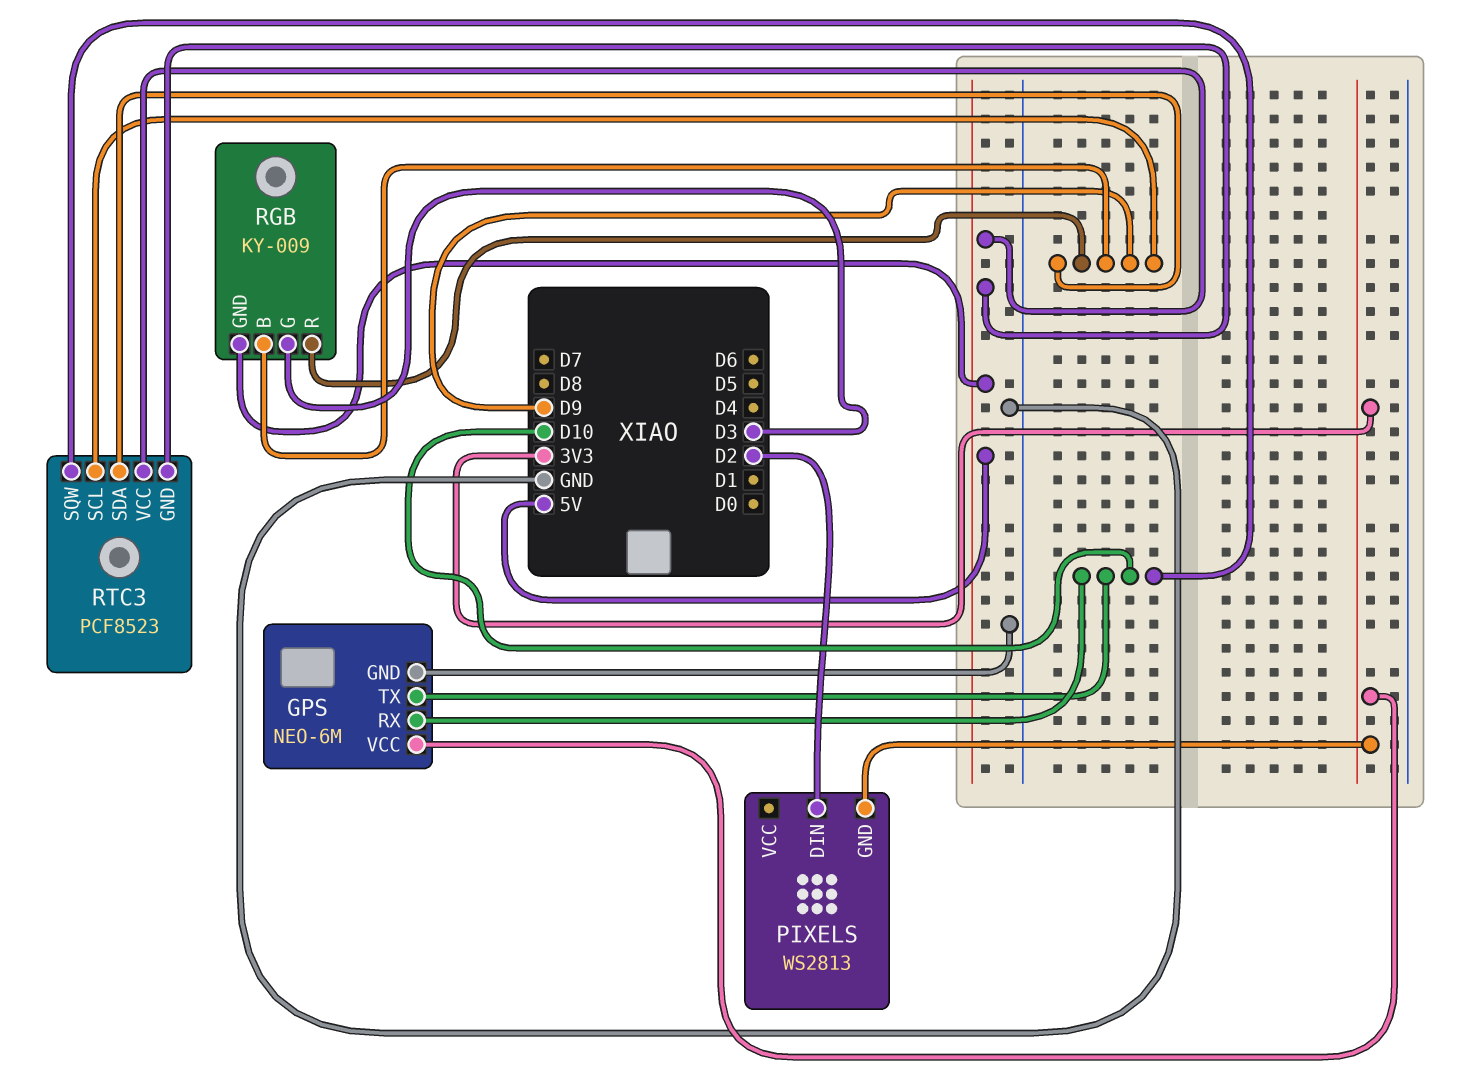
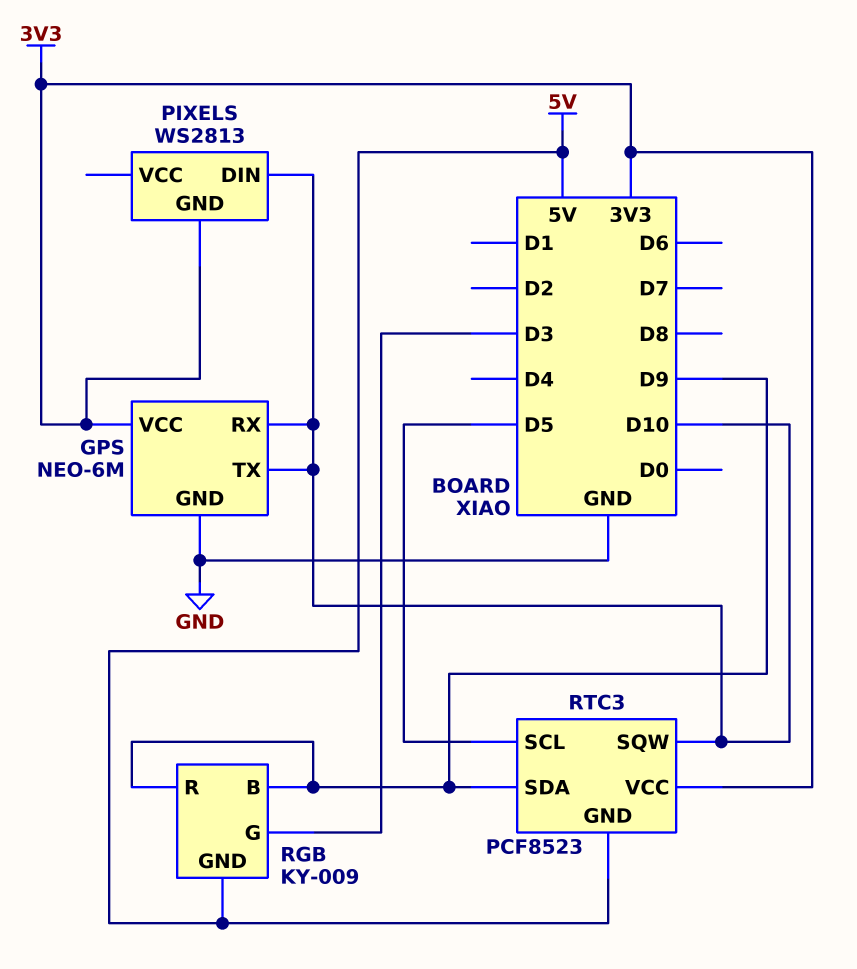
PIXELS pin DIN: D2 -> D10
RTC3 pin SCL: D9 -> D5
RTC3 pin VCC: 5V -> 3V3

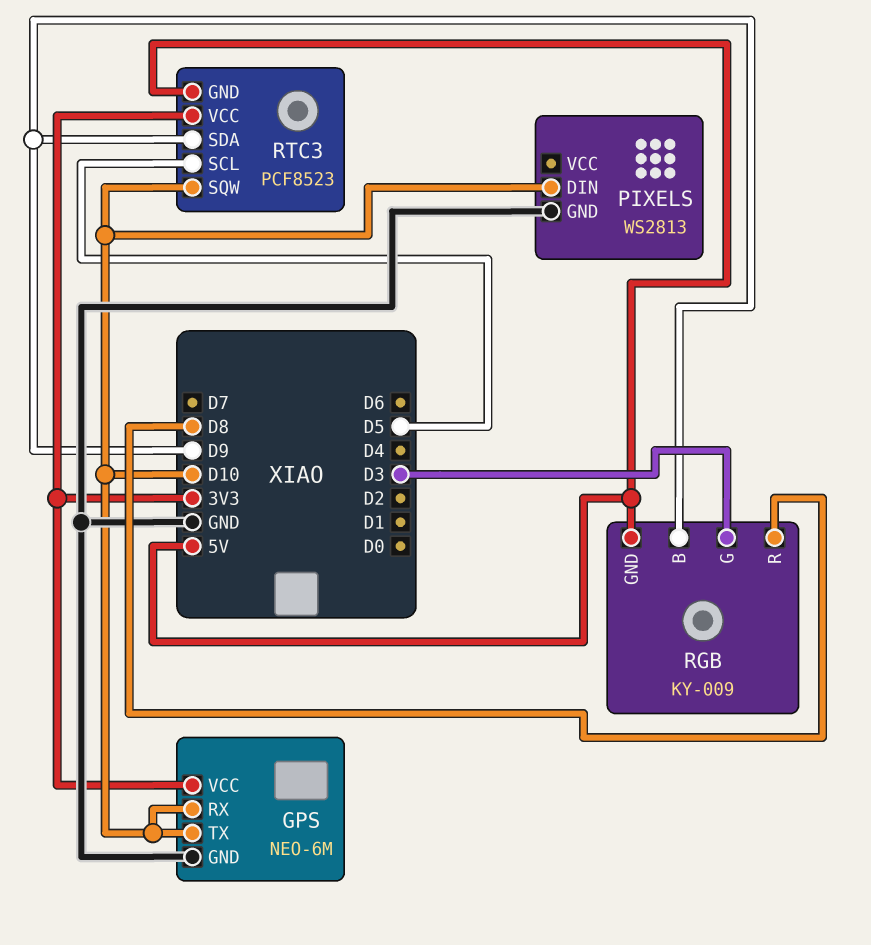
PIXELS pin GND: 3V3 -> GND
RGB pin R: D9 -> D8

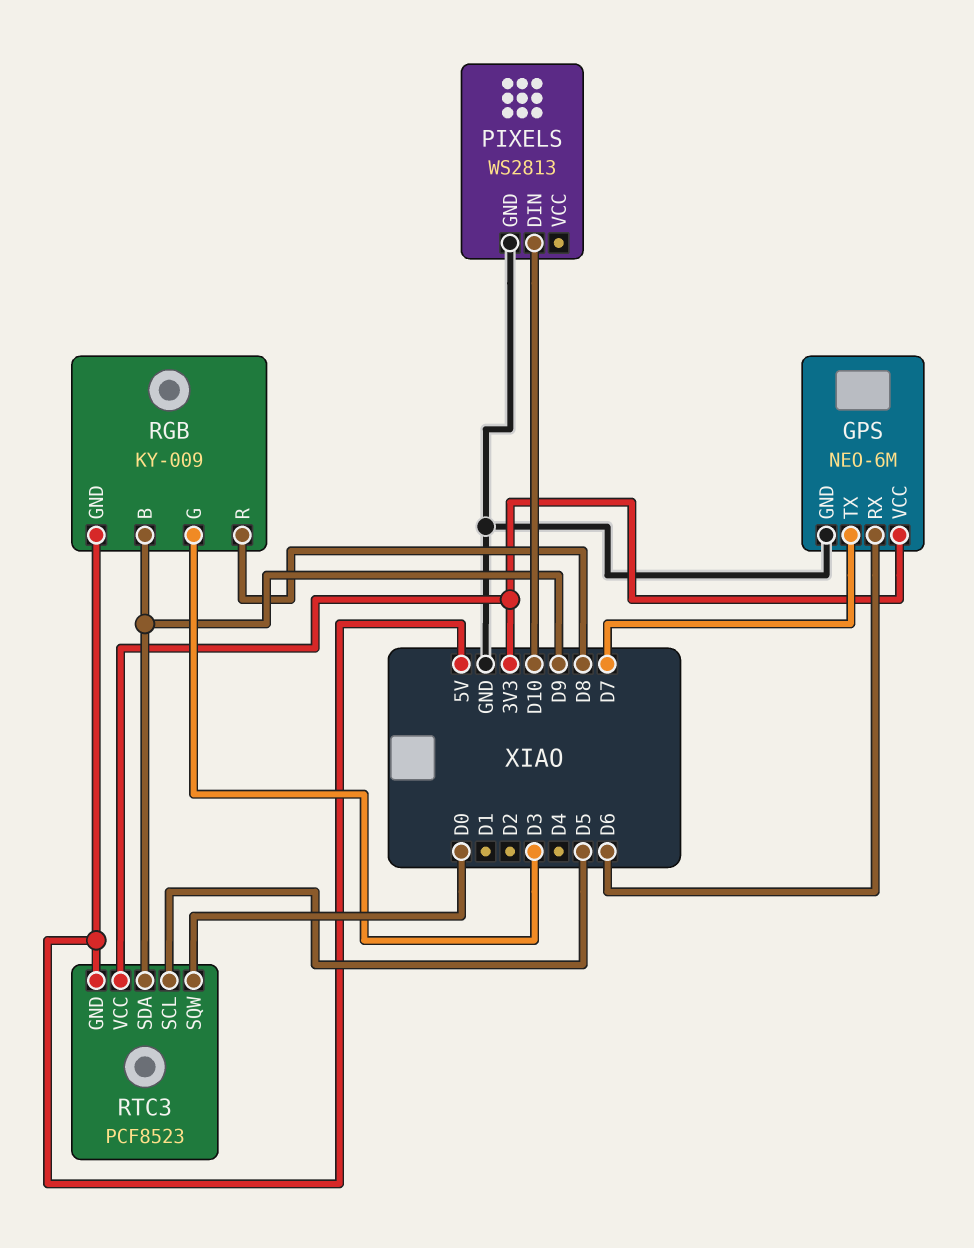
GPS pin RX: D10 -> D6
GPS pin TX: D10 -> D7
RTC3 pin SQW: D10 -> D0

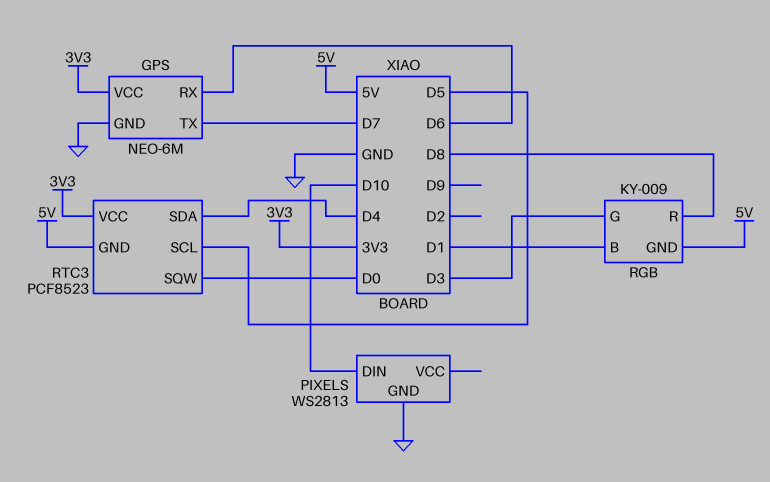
RGB pin B: D9 -> D1
RTC3 pin SDA: D9 -> D4

